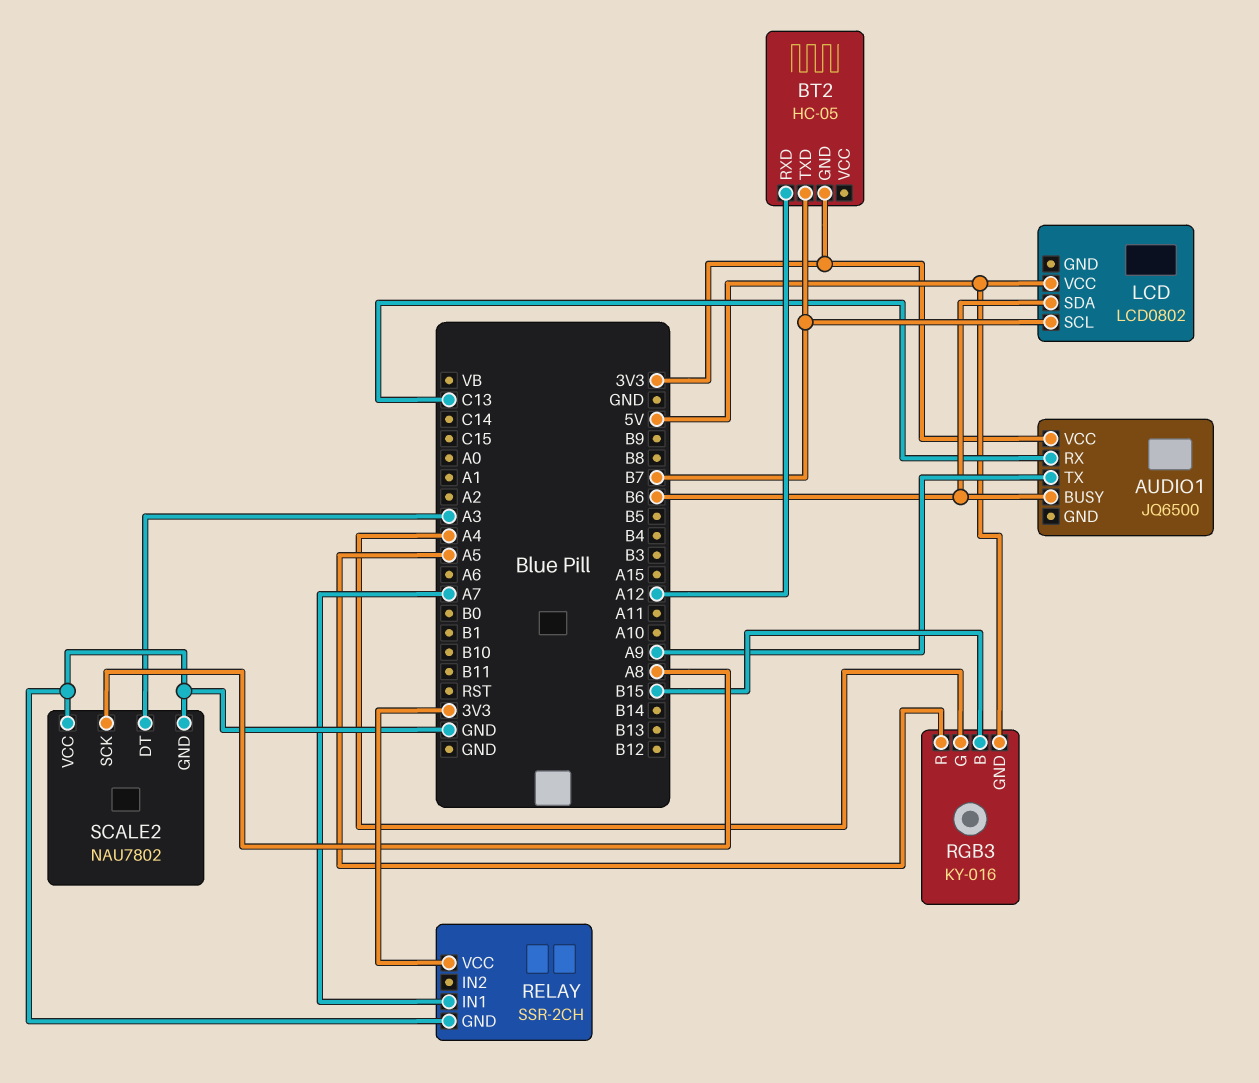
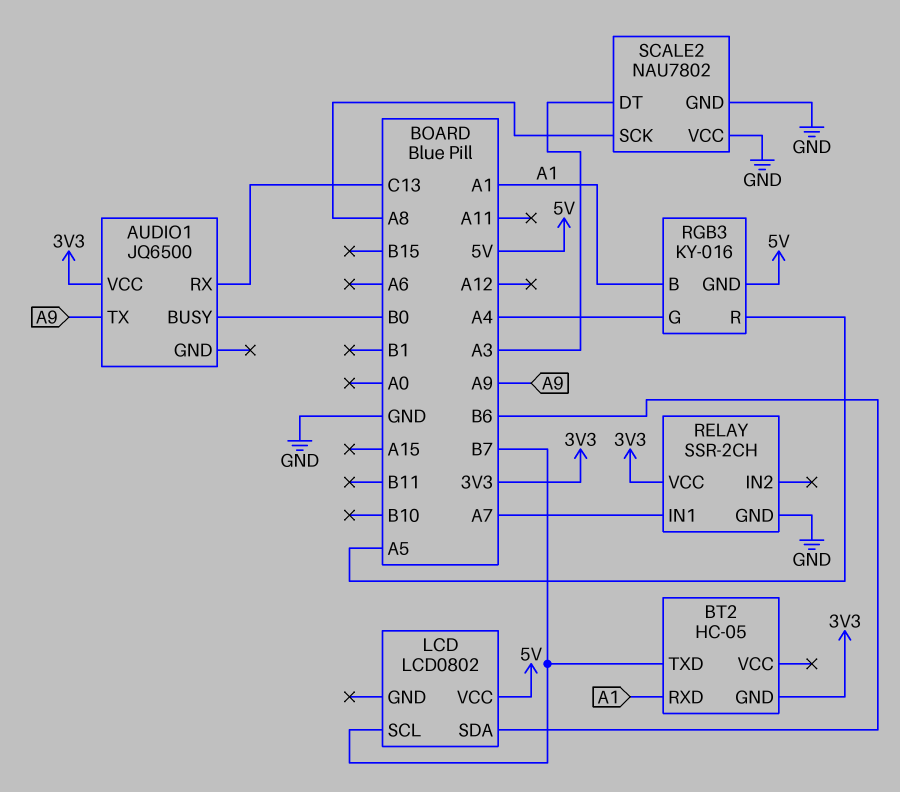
AUDIO1 pin BUSY: B6 -> B0
BT2 pin RXD: A12 -> A1
RGB3 pin B: B15 -> A1

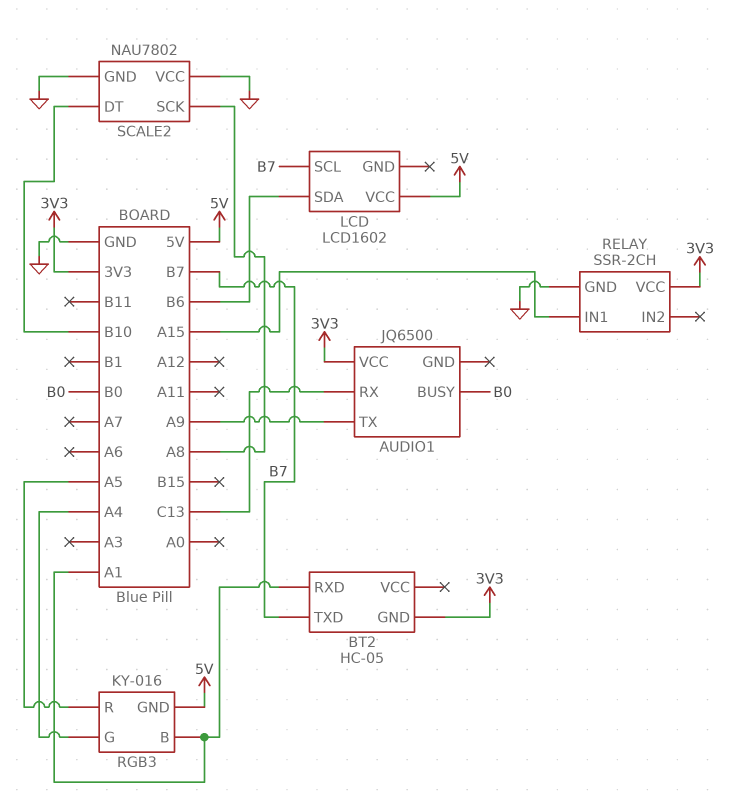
LCD: LCD0802 -> LCD1602
RELAY pin IN1: A7 -> A15
SCALE2 pin DT: A3 -> B10

